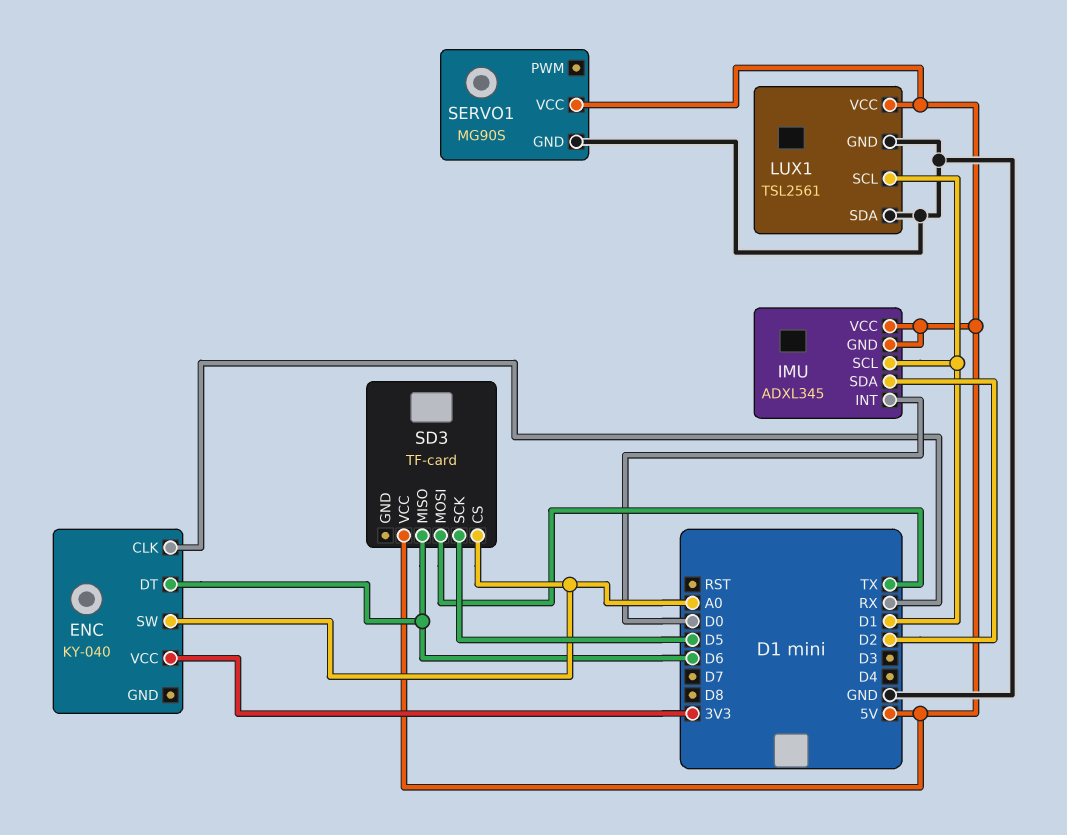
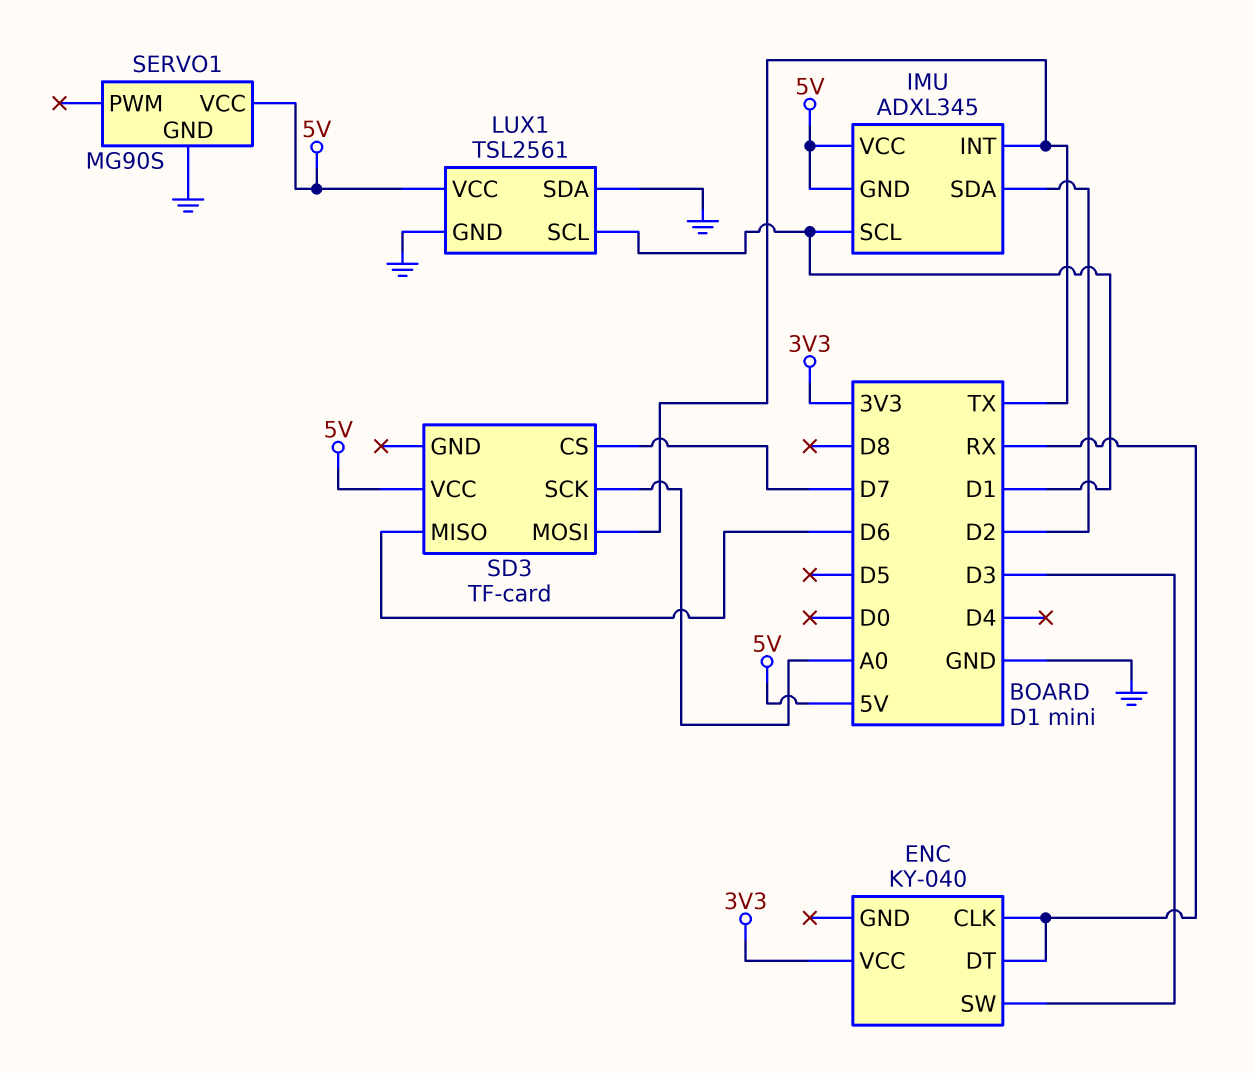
ENC pin DT: D6 -> RX
ENC pin SW: A0 -> D3
IMU pin INT: D0 -> TX
SD3 pin CS: A0 -> D7
SD3 pin SCK: D5 -> A0

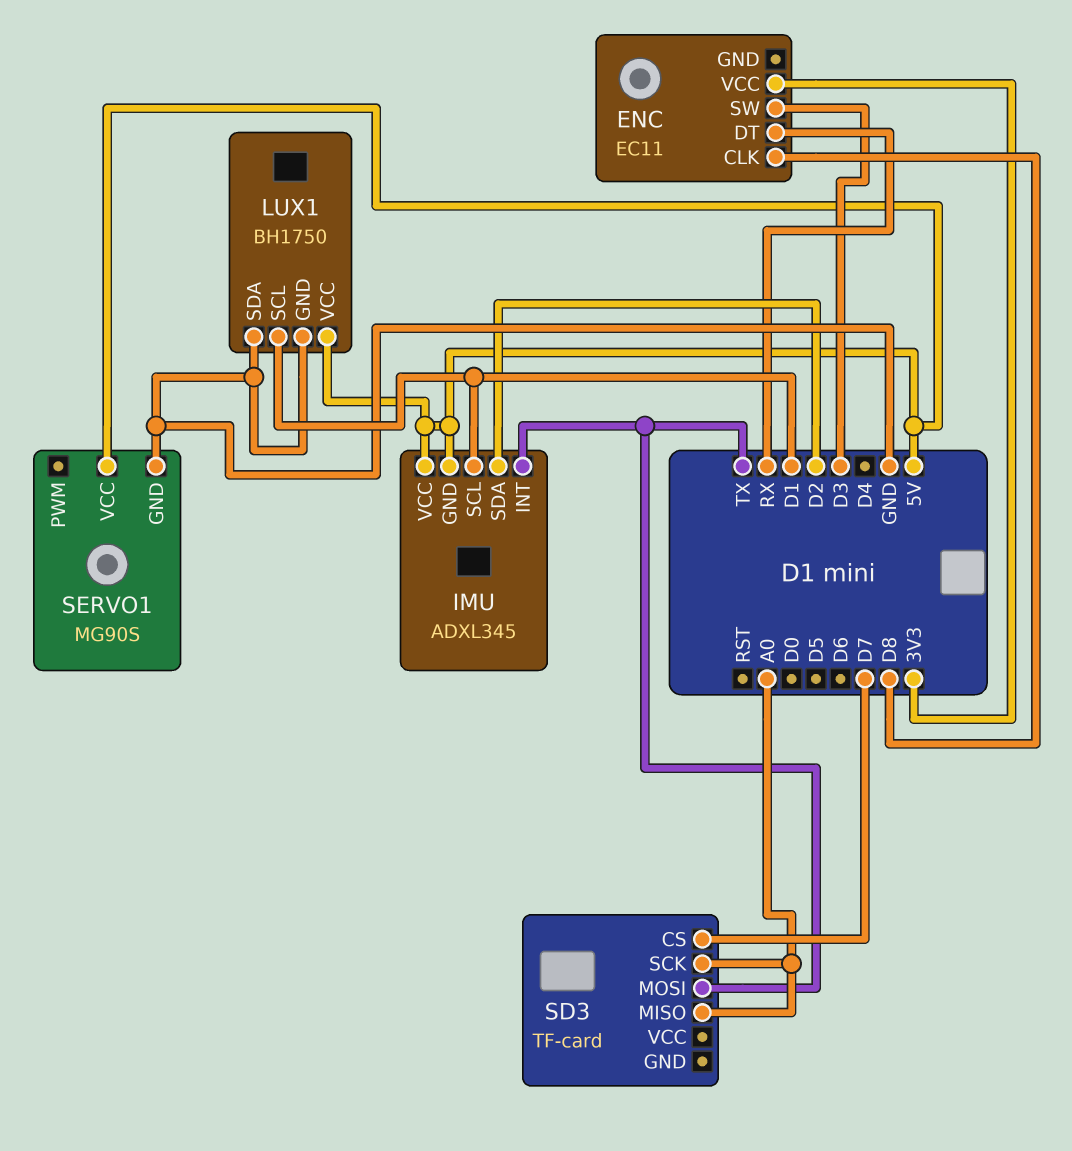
ENC: KY-040 -> EC11
ENC pin CLK: RX -> D8
LUX1: TSL2561 -> BH1750
SD3 pin MISO: D6 -> A0
SD3 pin VCC: 5V -> none

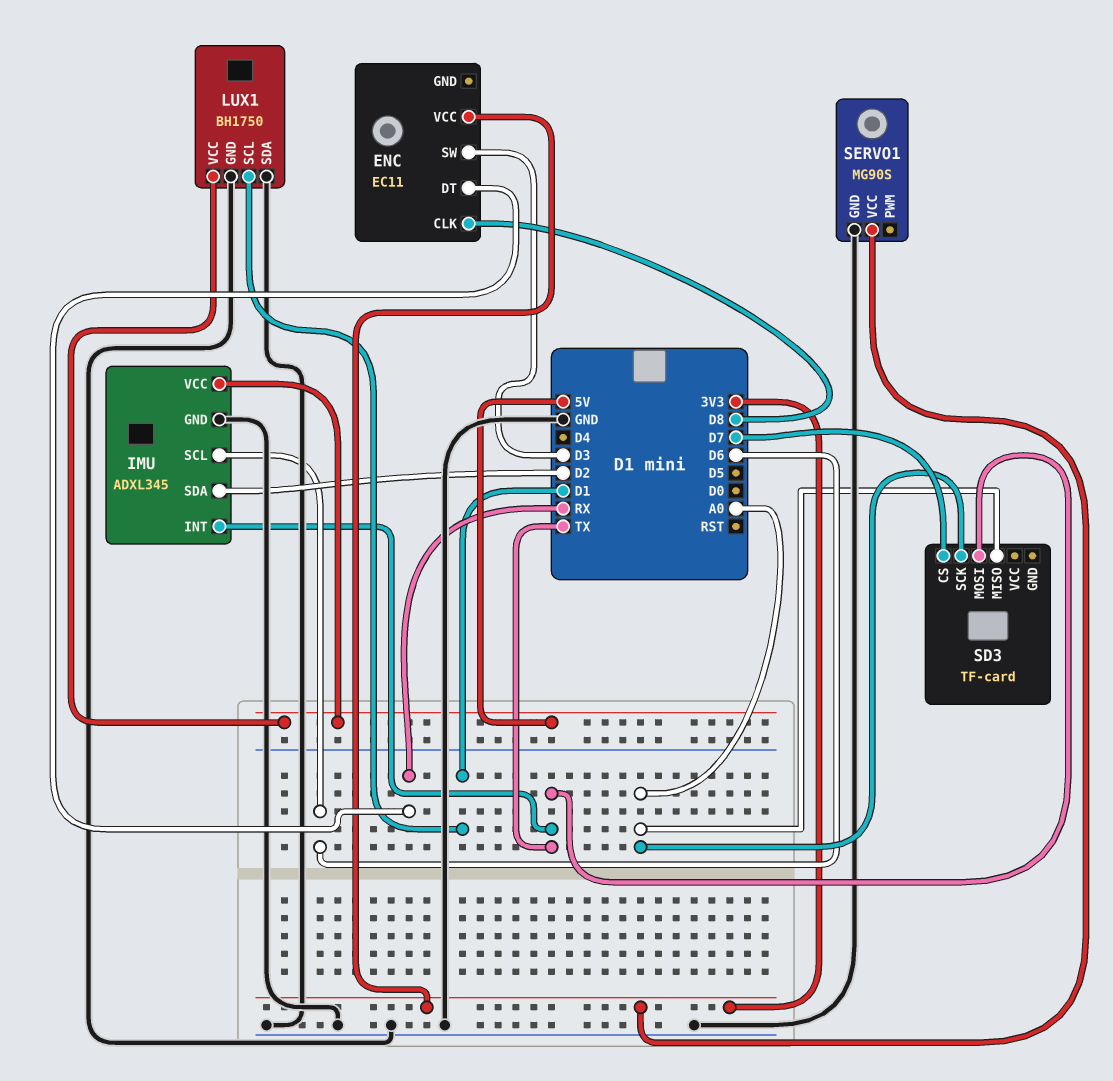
IMU pin GND: 5V -> GND
IMU pin SCL: D1 -> D6
SERVO1 pin VCC: 5V -> 3V3

